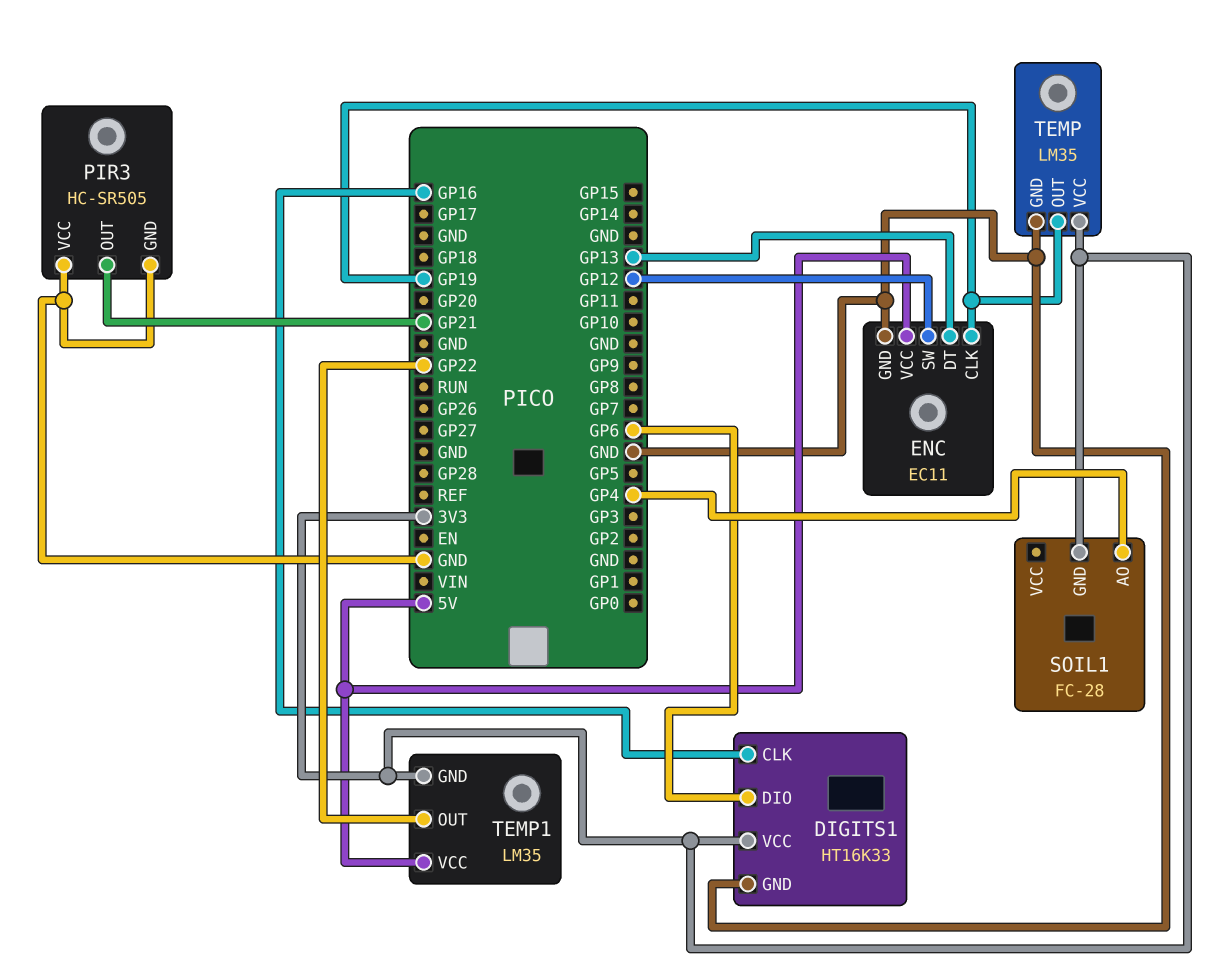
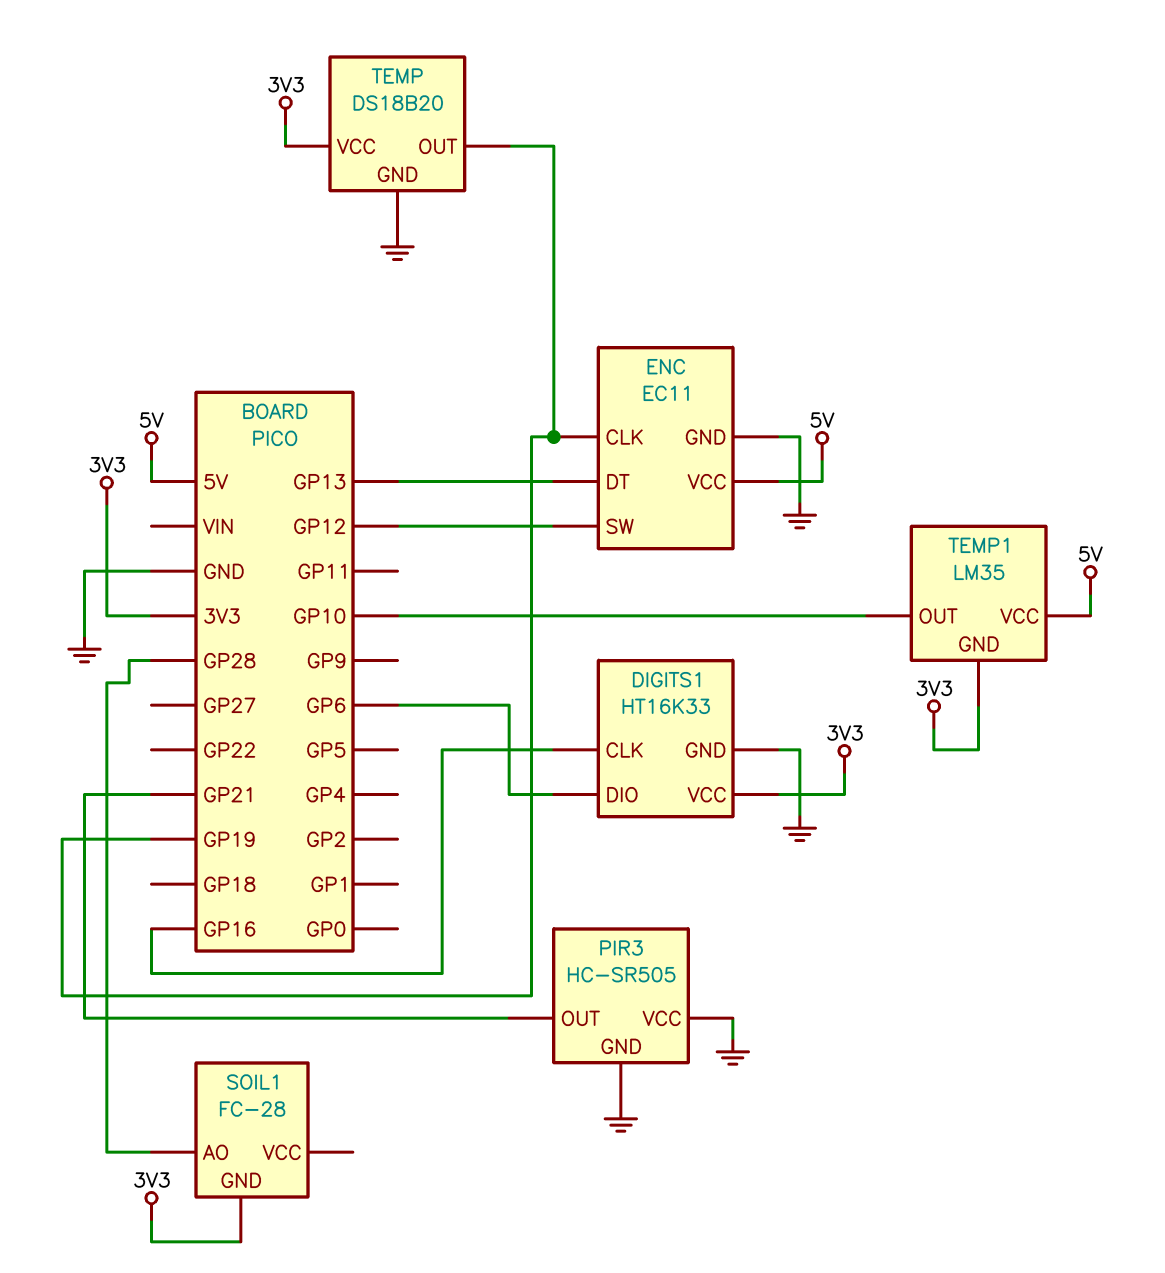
SOIL1 pin AO: GP4 -> GP28
TEMP: LM35 -> DS18B20
TEMP1 pin OUT: GP22 -> GP10

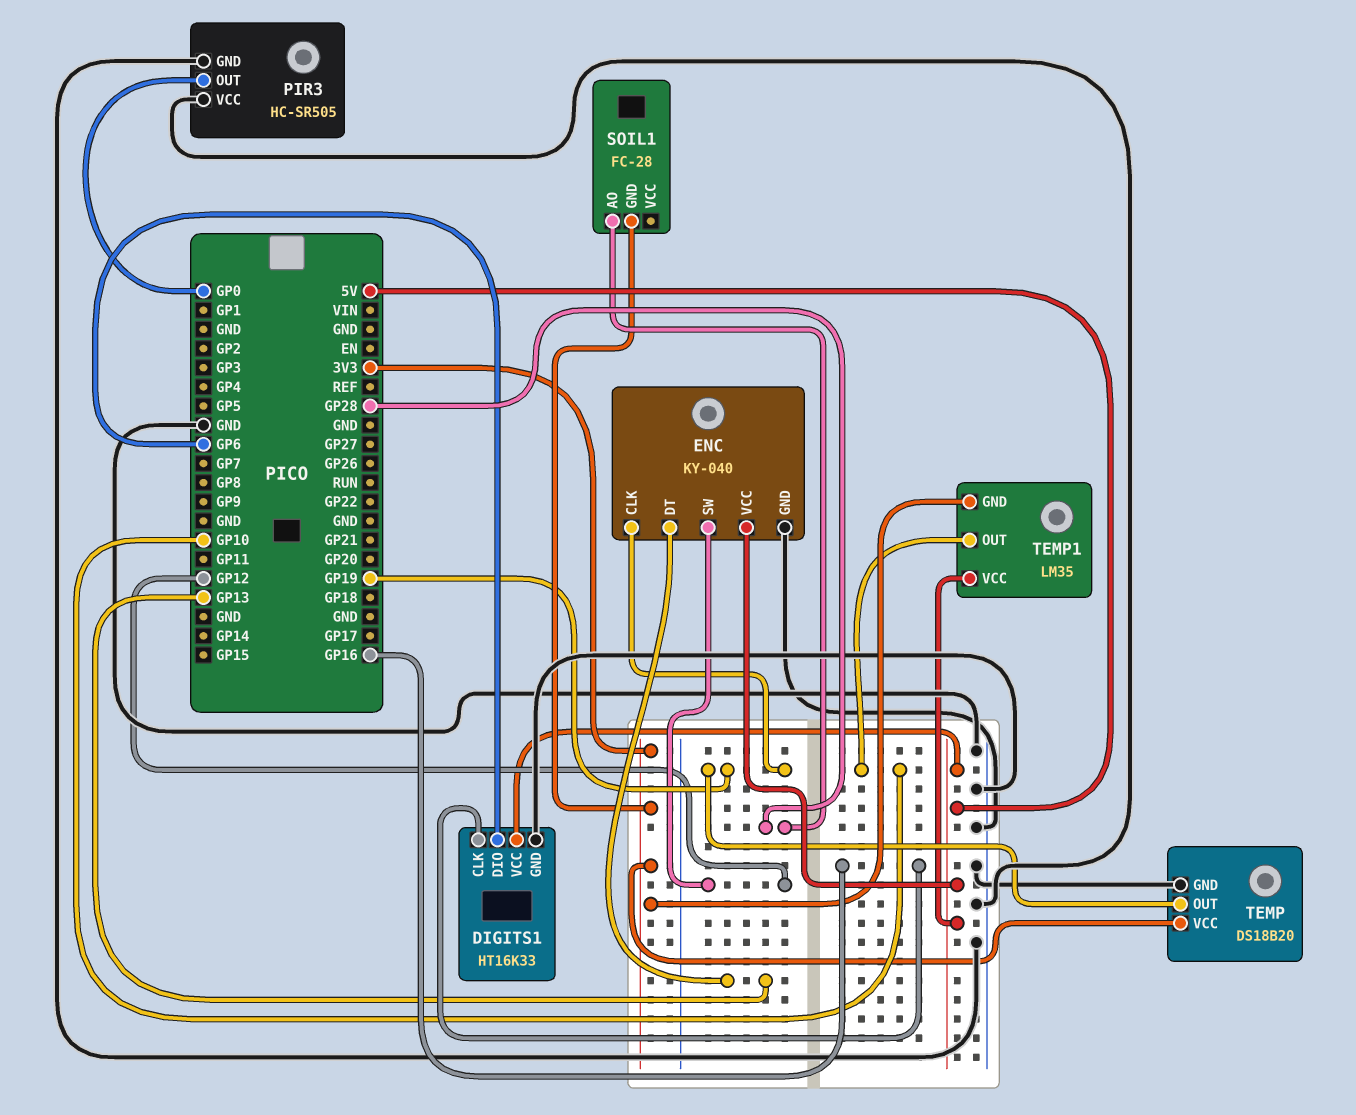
DIGITS1 pin VCC: 3V3 -> 5V
ENC: EC11 -> KY-040
PIR3 pin OUT: GP21 -> GP0

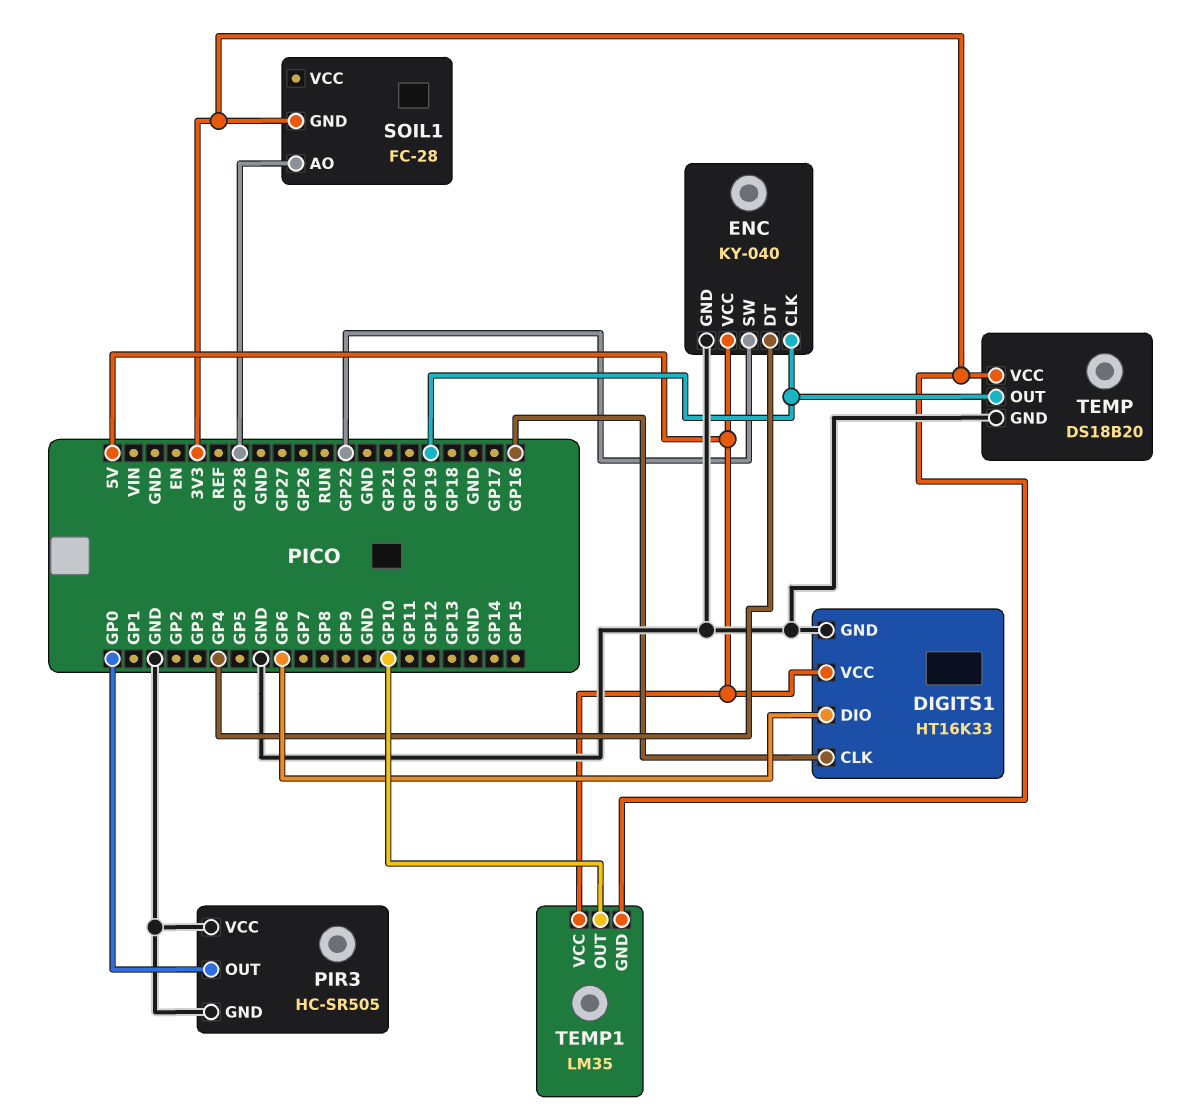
ENC pin DT: GP13 -> GP4
ENC pin SW: GP12 -> GP22

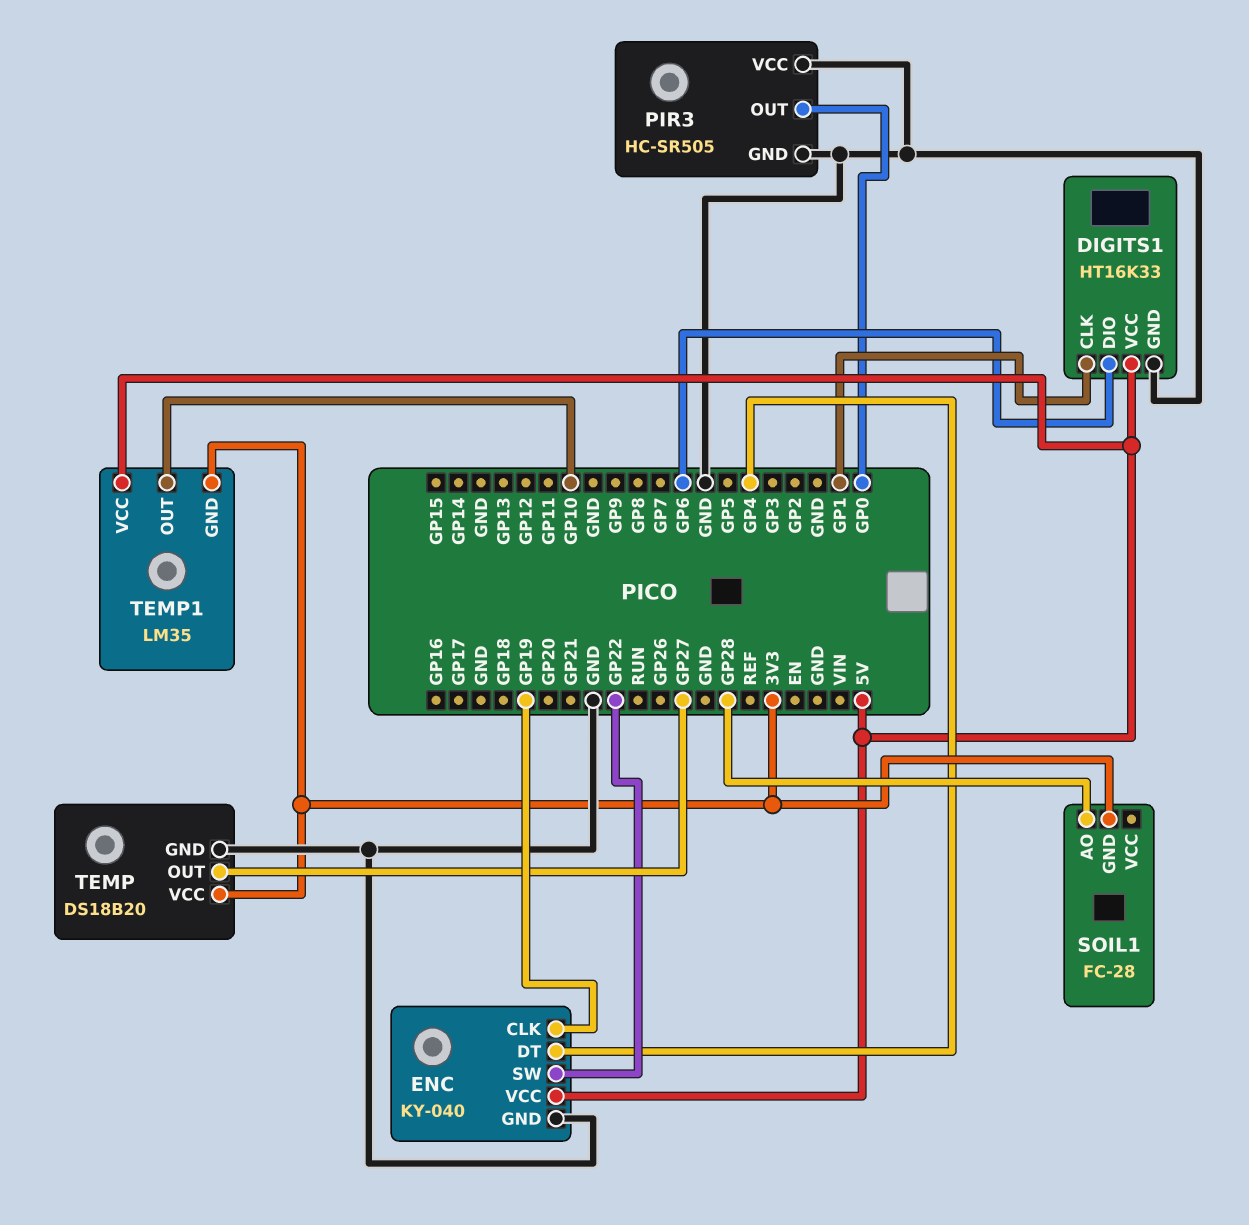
DIGITS1 pin CLK: GP16 -> GP1
TEMP pin OUT: GP19 -> GP27

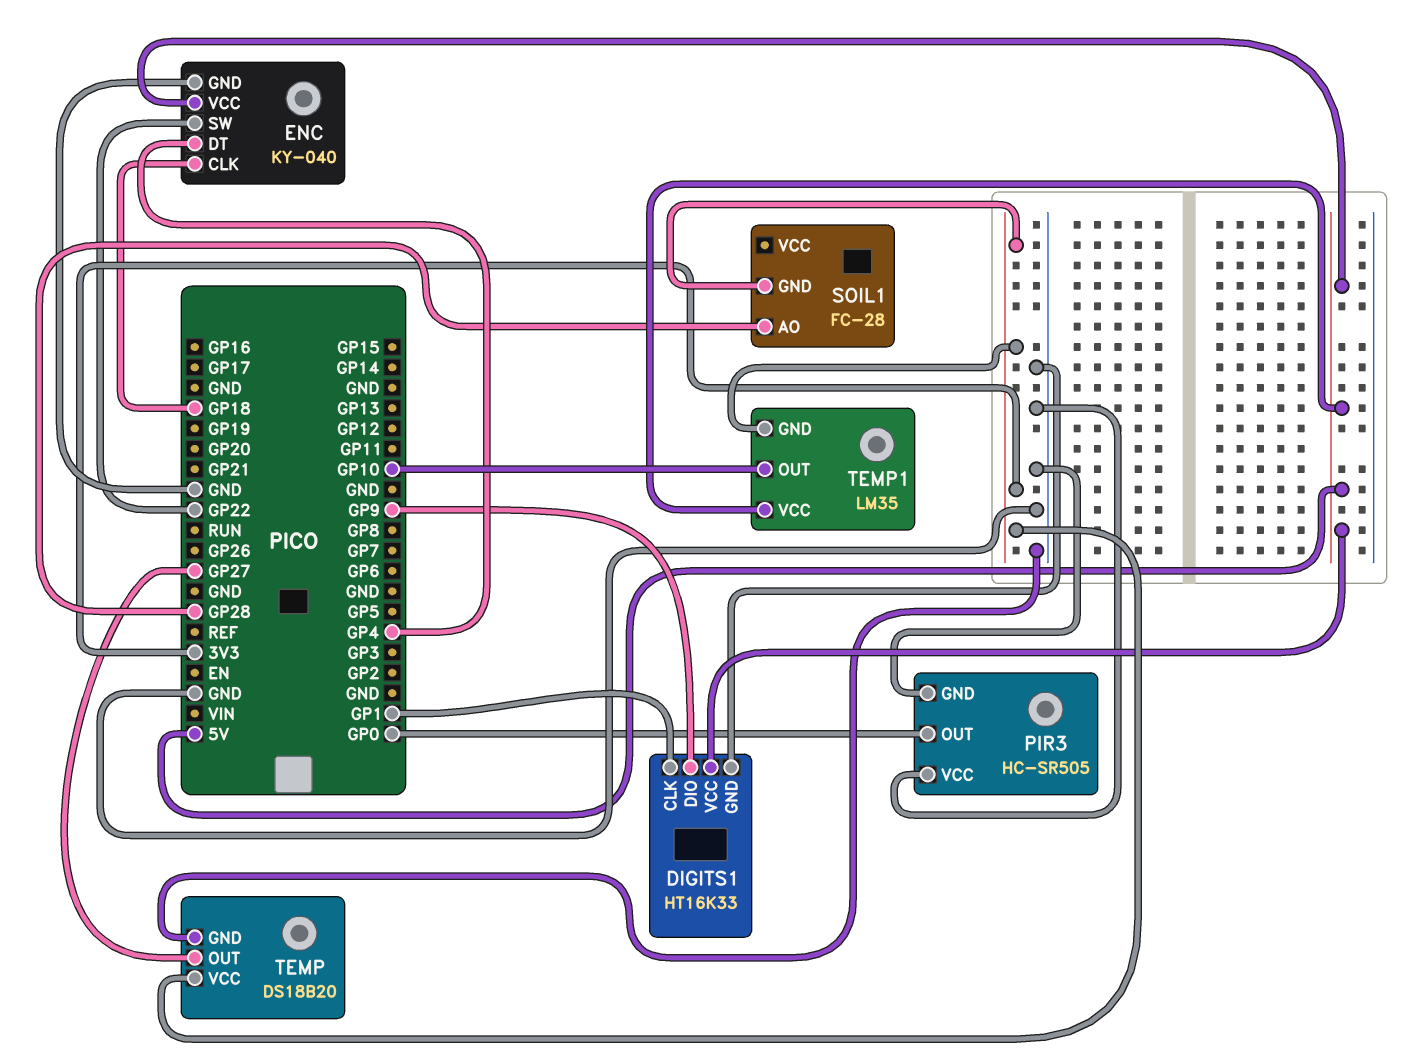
DIGITS1 pin DIO: GP6 -> GP9
ENC pin CLK: GP19 -> GP18

